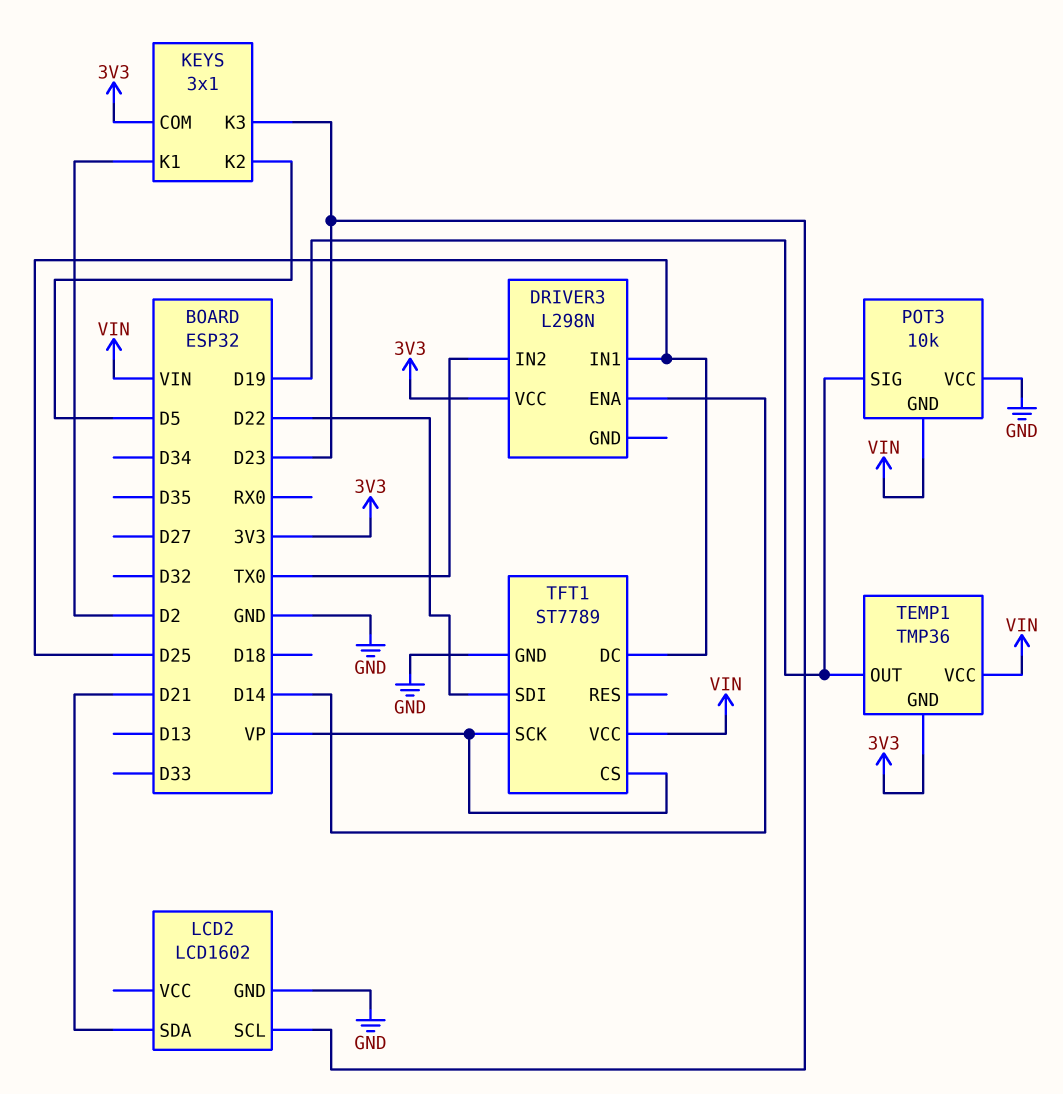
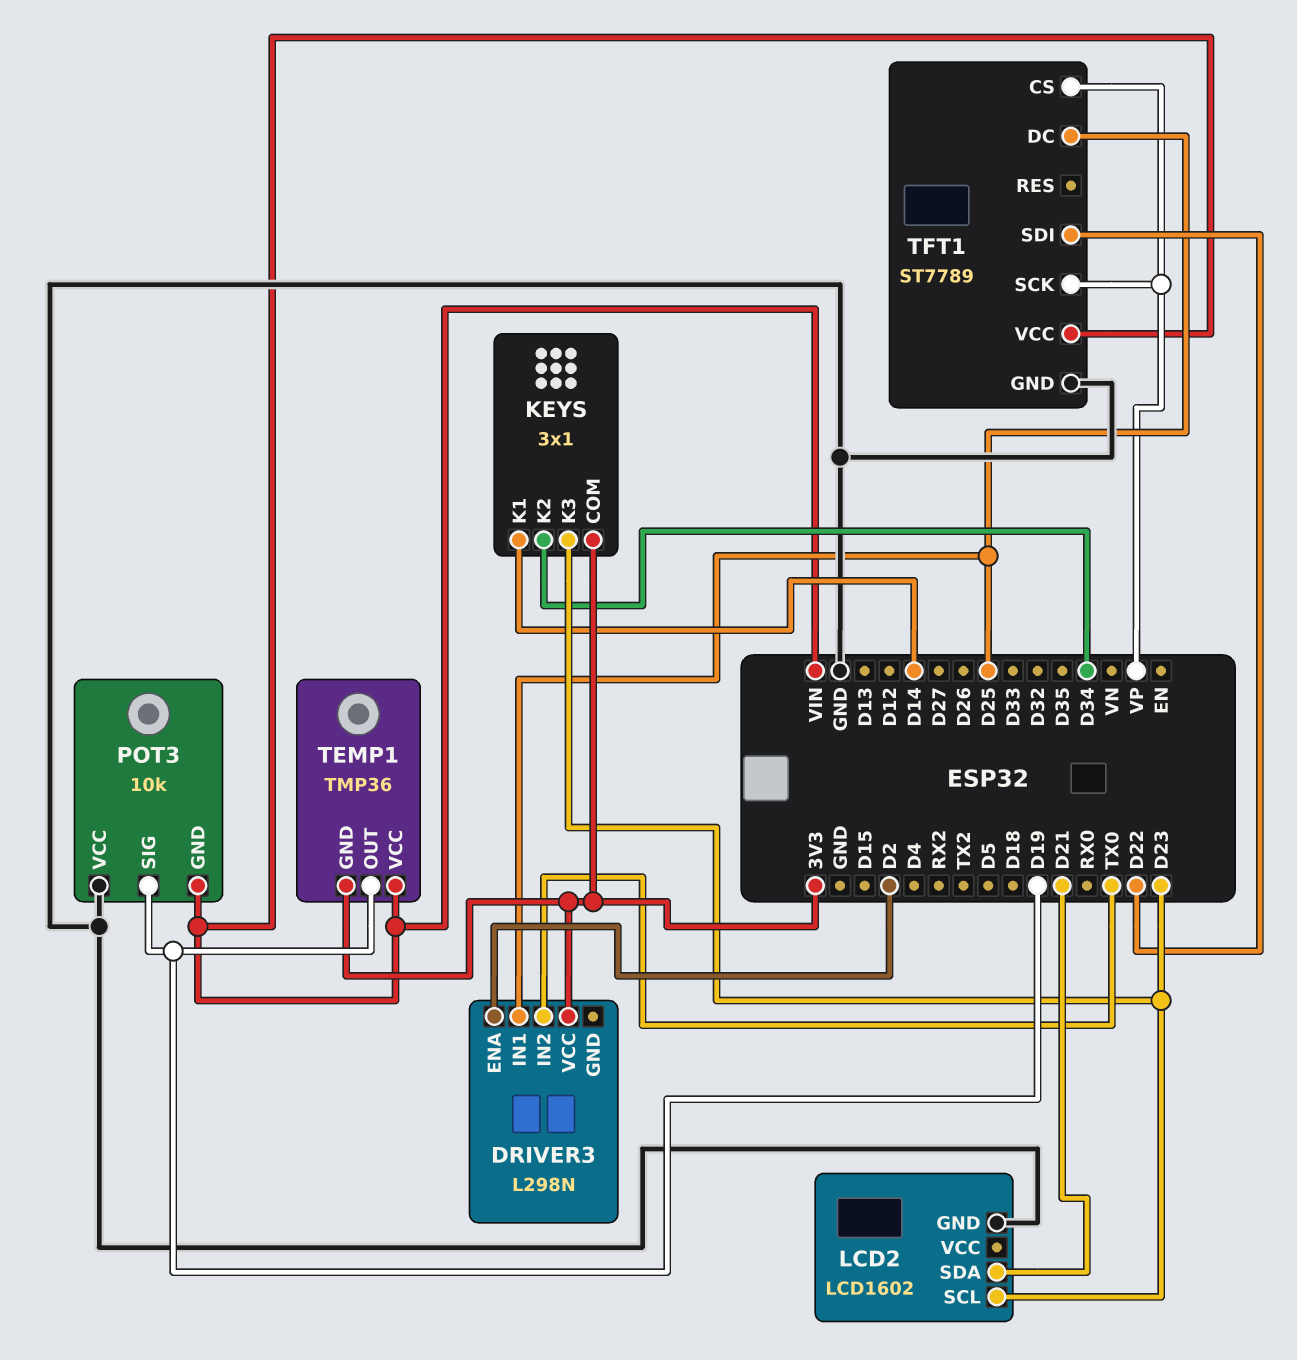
DRIVER3 pin ENA: D14 -> D2
KEYS pin K1: D2 -> D14
KEYS pin K2: D5 -> D34

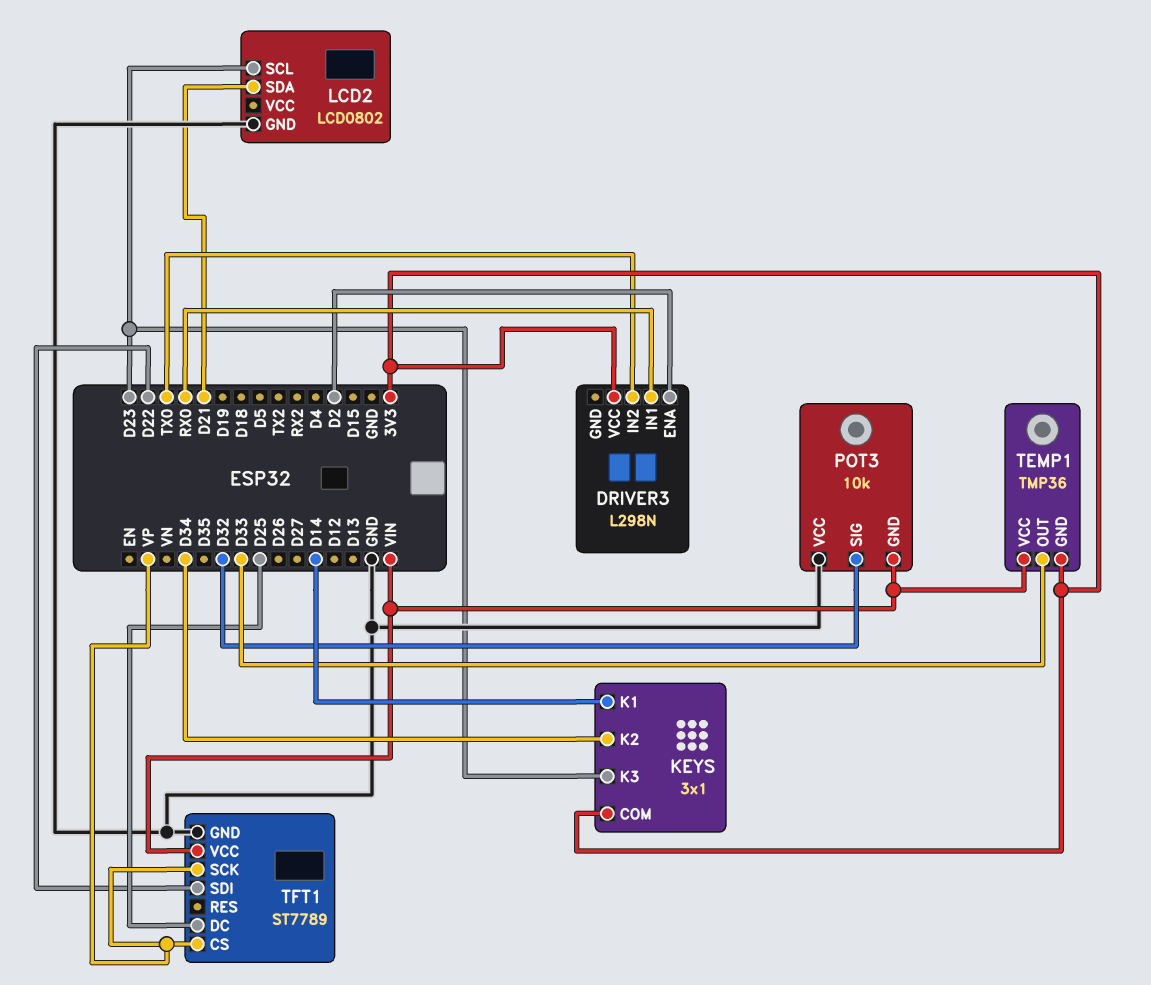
DRIVER3 pin IN1: D25 -> RX0
LCD2: LCD1602 -> LCD0802
POT3 pin SIG: D19 -> D32
TEMP1 pin OUT: D19 -> D33

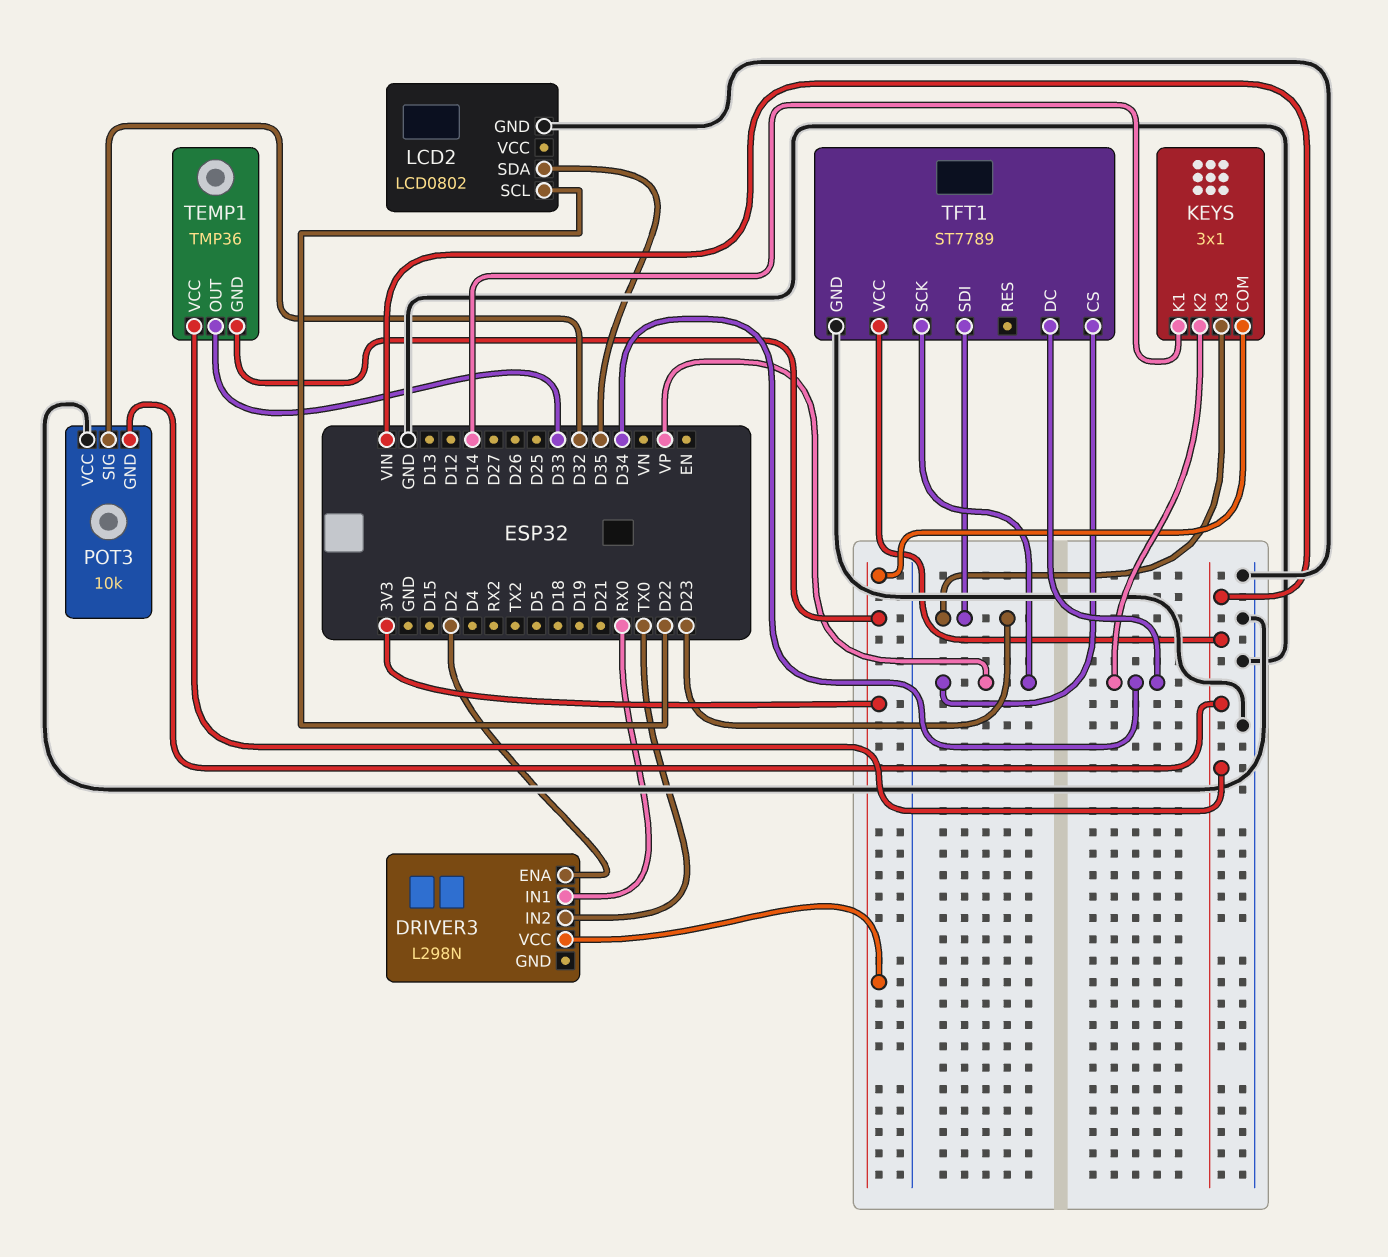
LCD2 pin SCL: D23 -> D22
LCD2 pin SDA: D21 -> D35
TFT1 pin DC: D25 -> D34
TFT1 pin SDI: D22 -> D23

